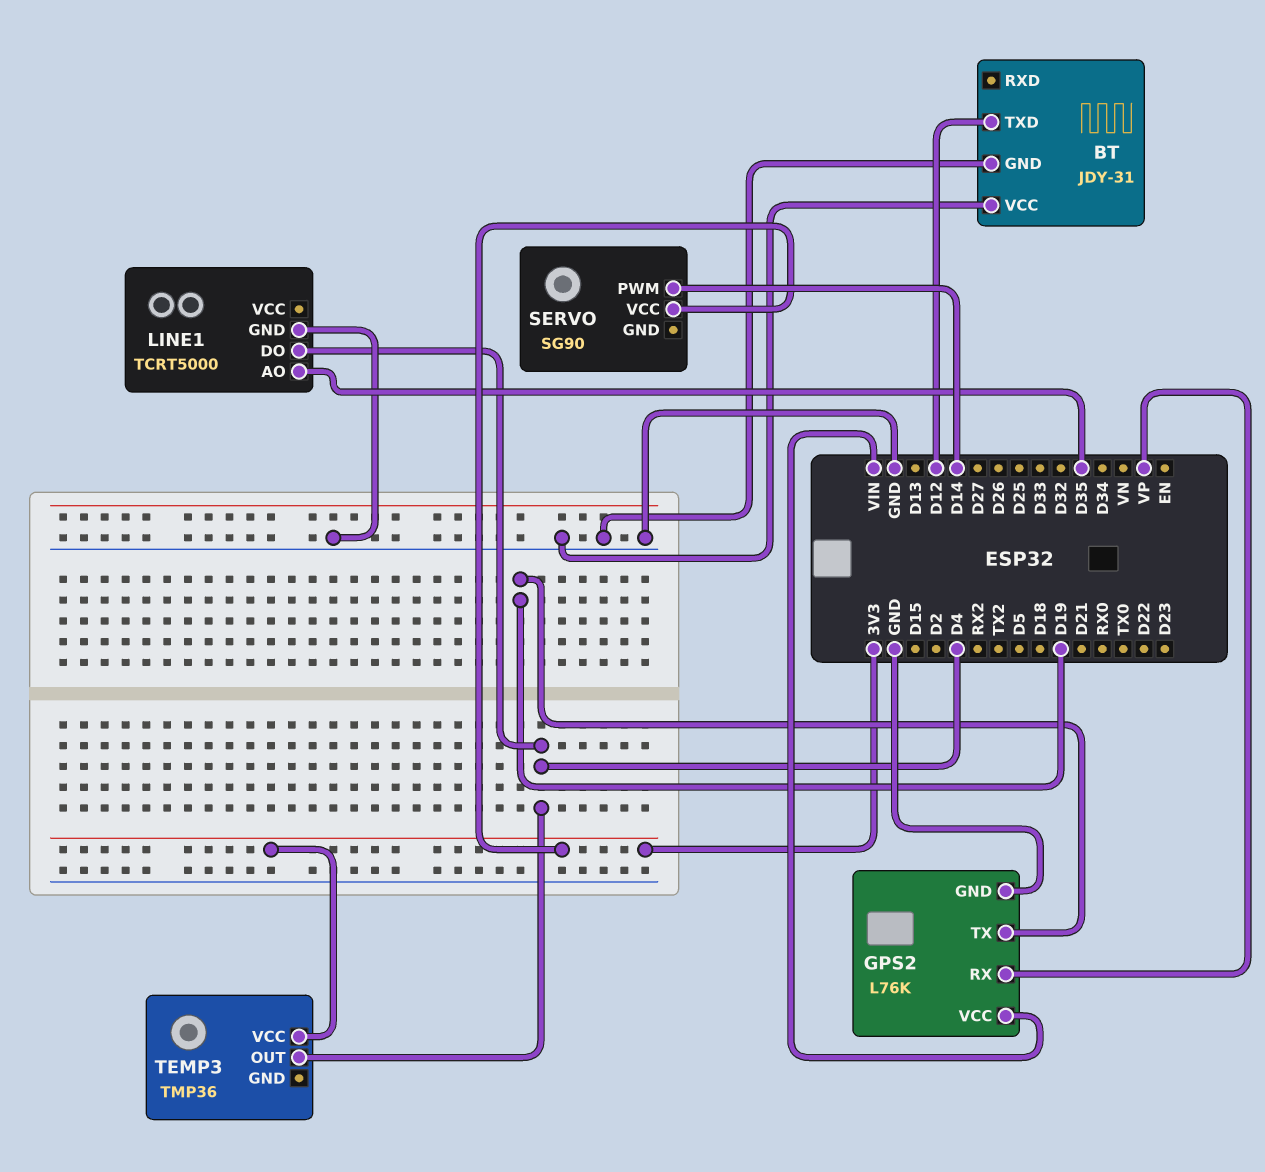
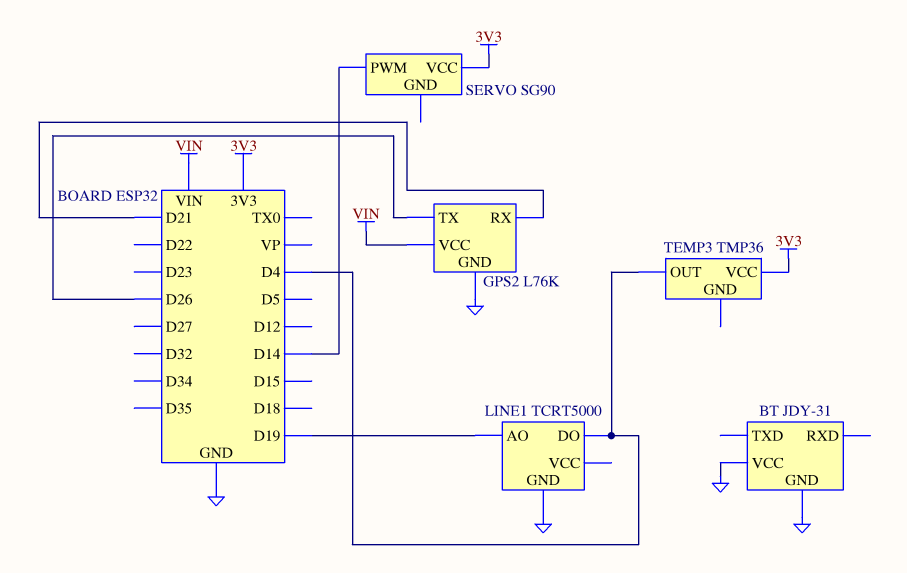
BT pin TXD: D12 -> none
GPS2 pin RX: VP -> D21
GPS2 pin TX: D19 -> D26
LINE1 pin AO: D35 -> D19

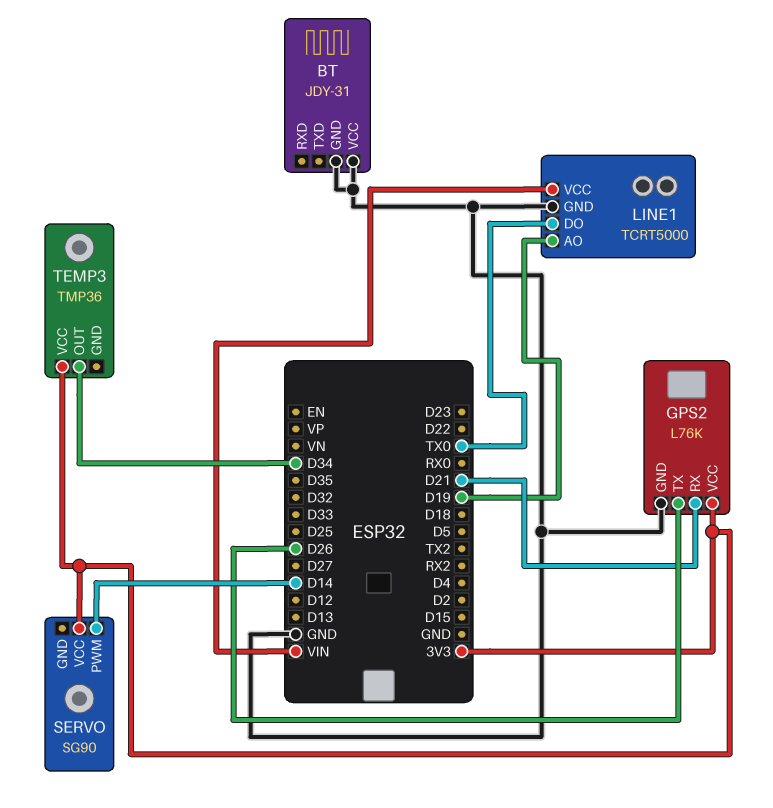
GPS2 pin VCC: VIN -> 3V3
LINE1 pin DO: D4 -> TX0
LINE1 pin VCC: none -> VIN
TEMP3 pin OUT: D4 -> D34

